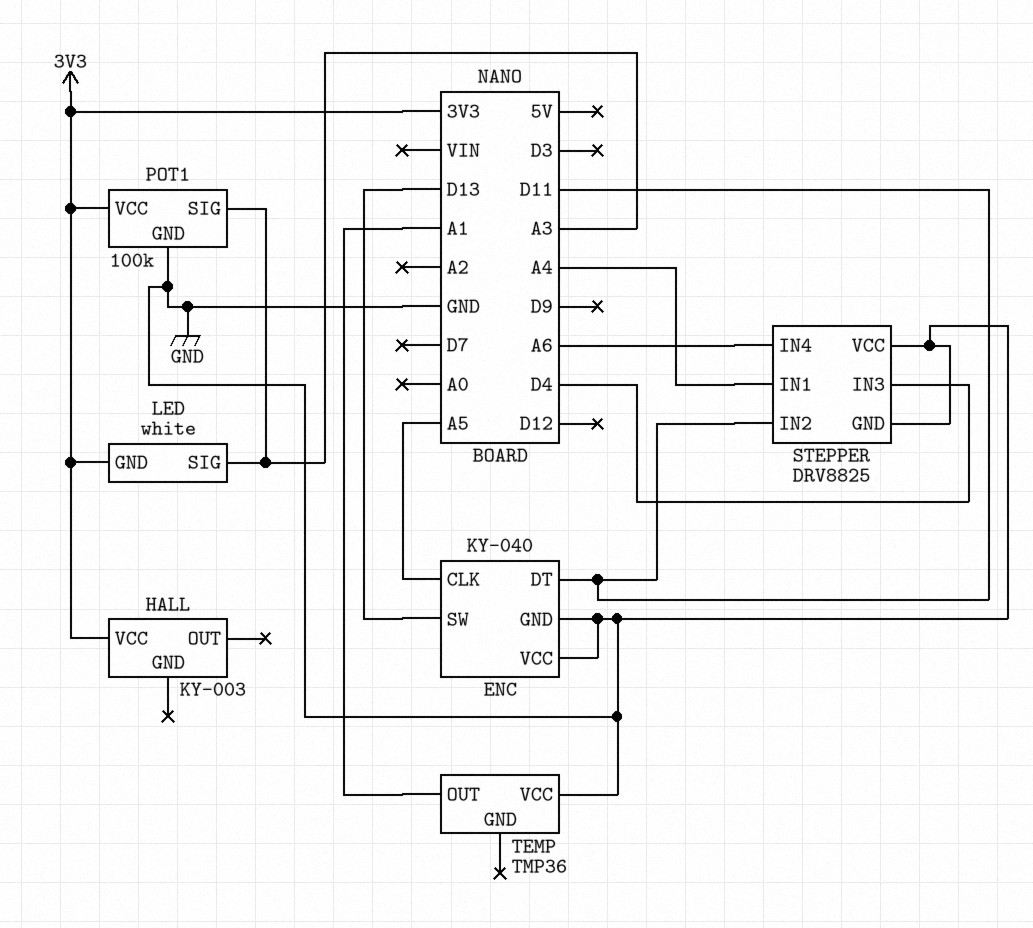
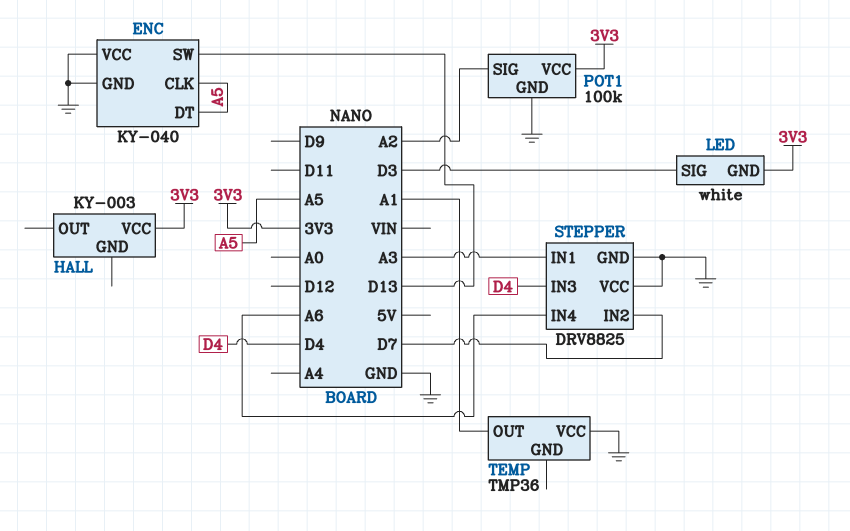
ENC pin DT: D11 -> A5
LED pin SIG: A3 -> D3
POT1 pin SIG: A3 -> A2
STEPPER pin IN1: A4 -> A3
STEPPER pin IN2: D11 -> D7

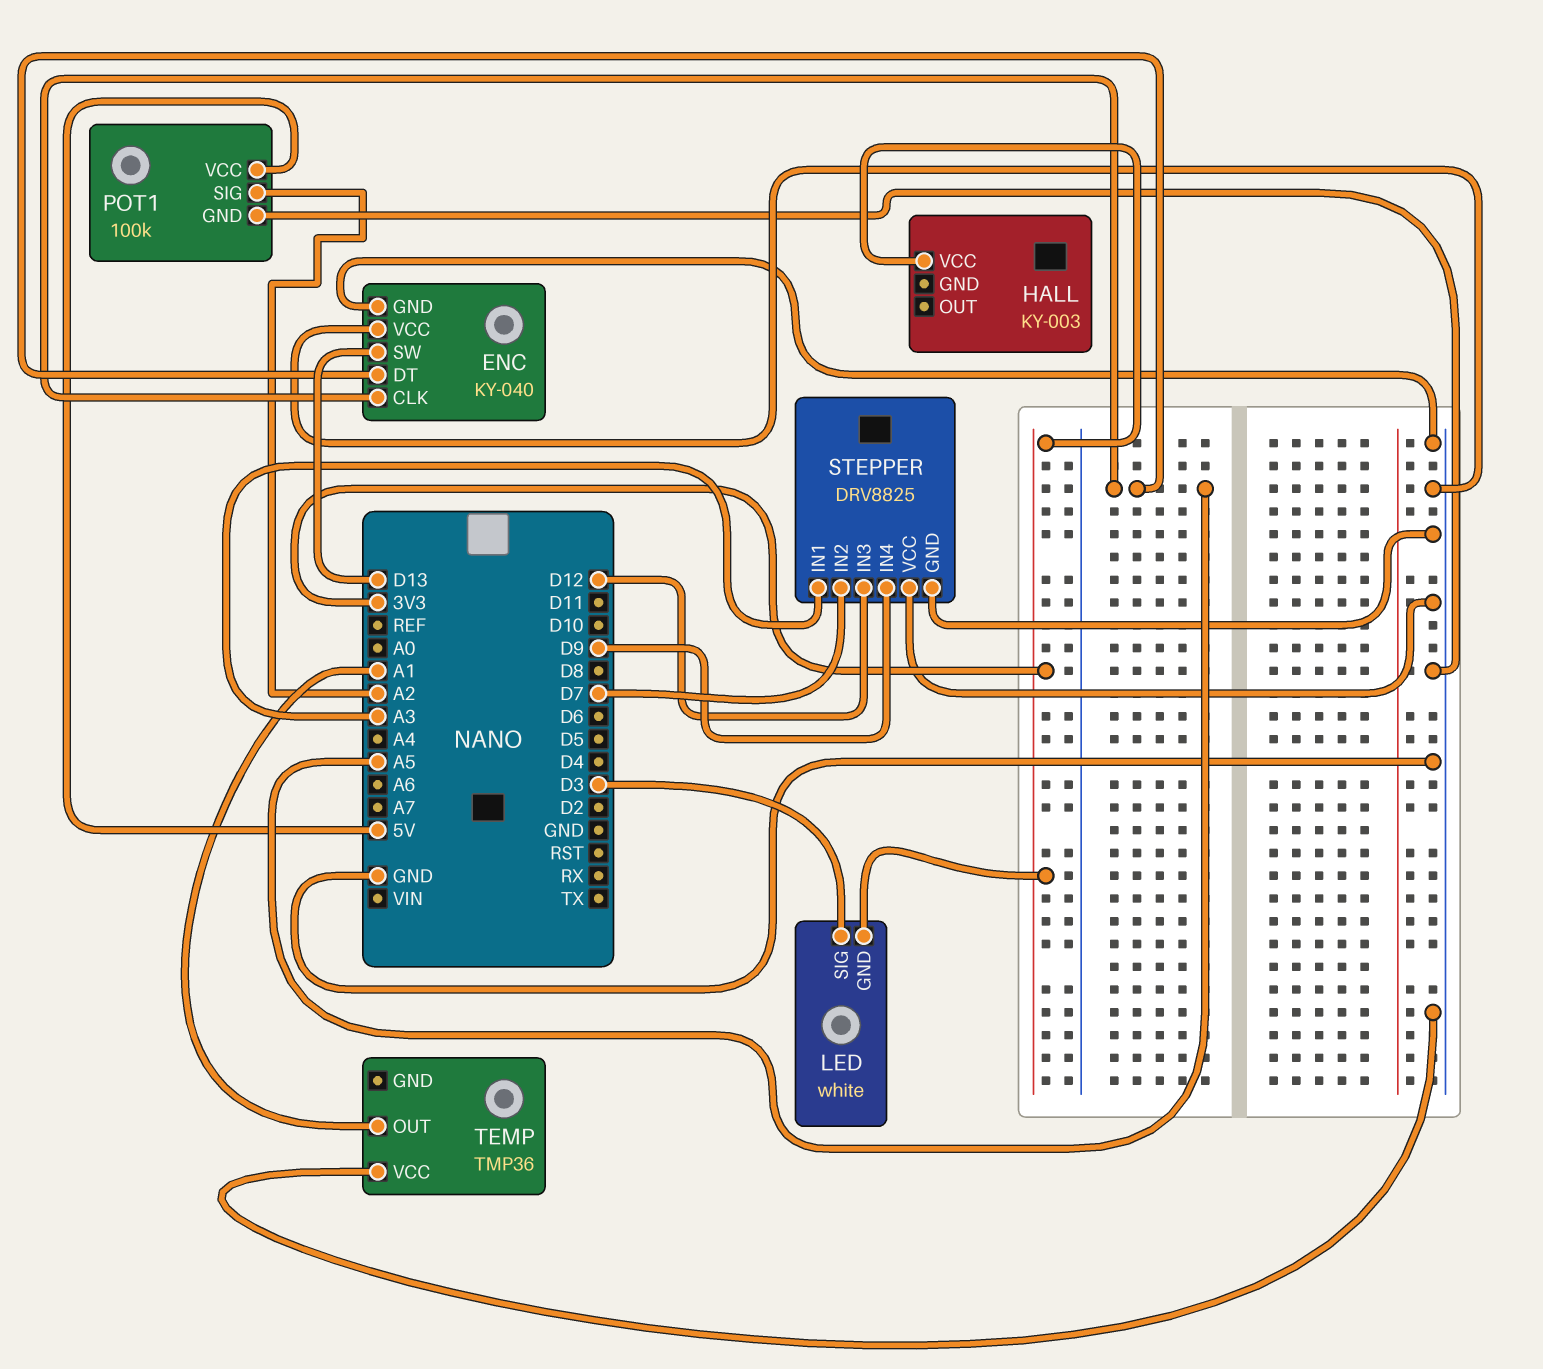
POT1 pin VCC: 3V3 -> 5V
STEPPER pin IN3: D4 -> D12
STEPPER pin IN4: A6 -> D9

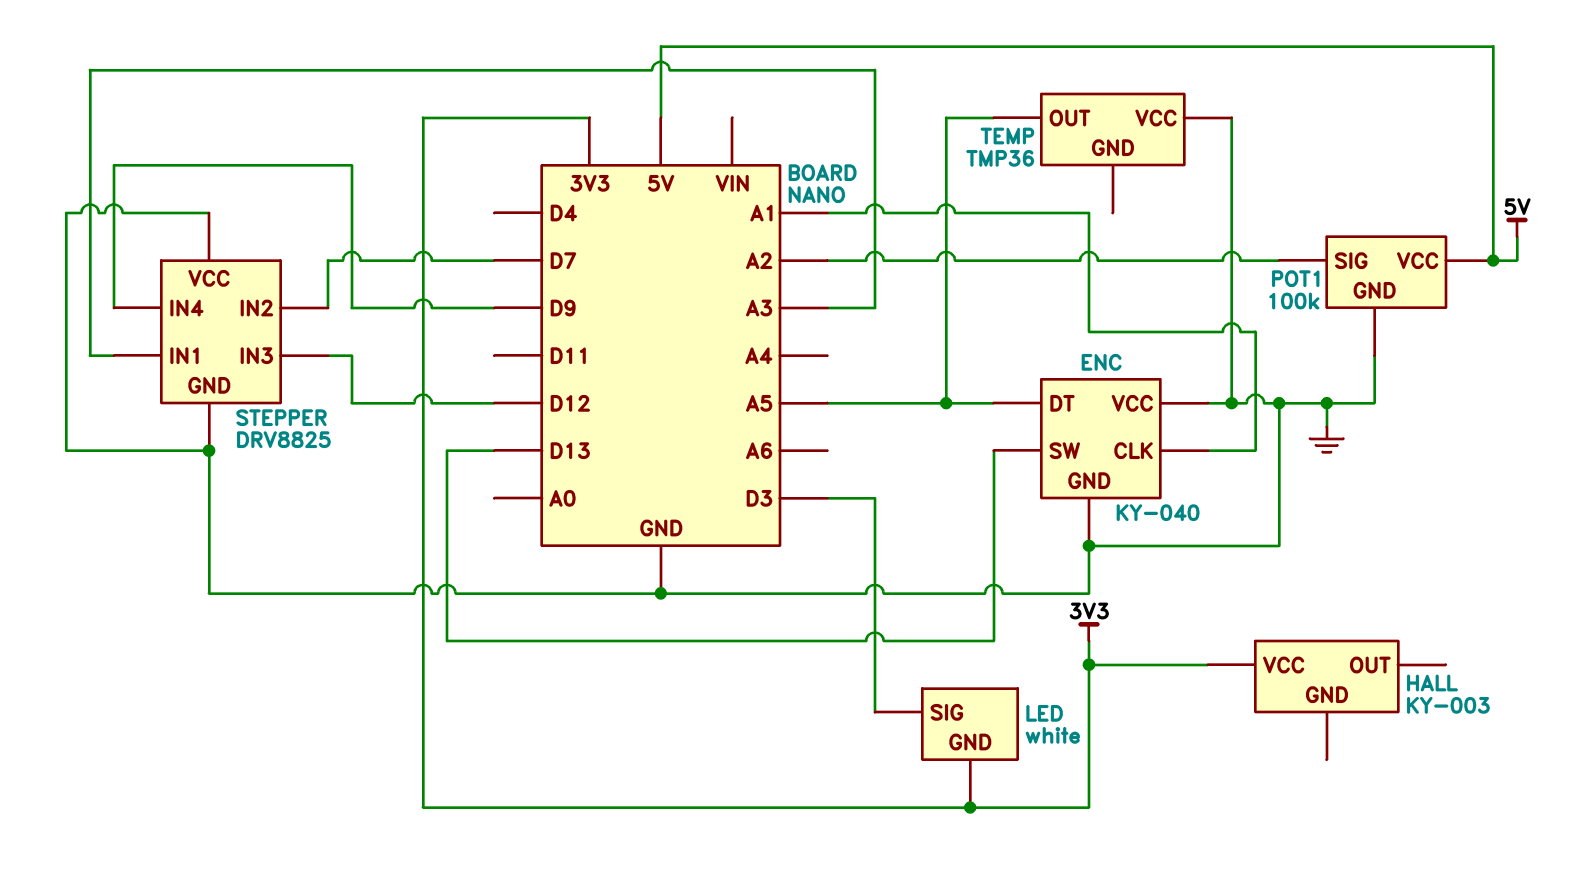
ENC pin CLK: A5 -> A1
TEMP pin OUT: A1 -> A5

